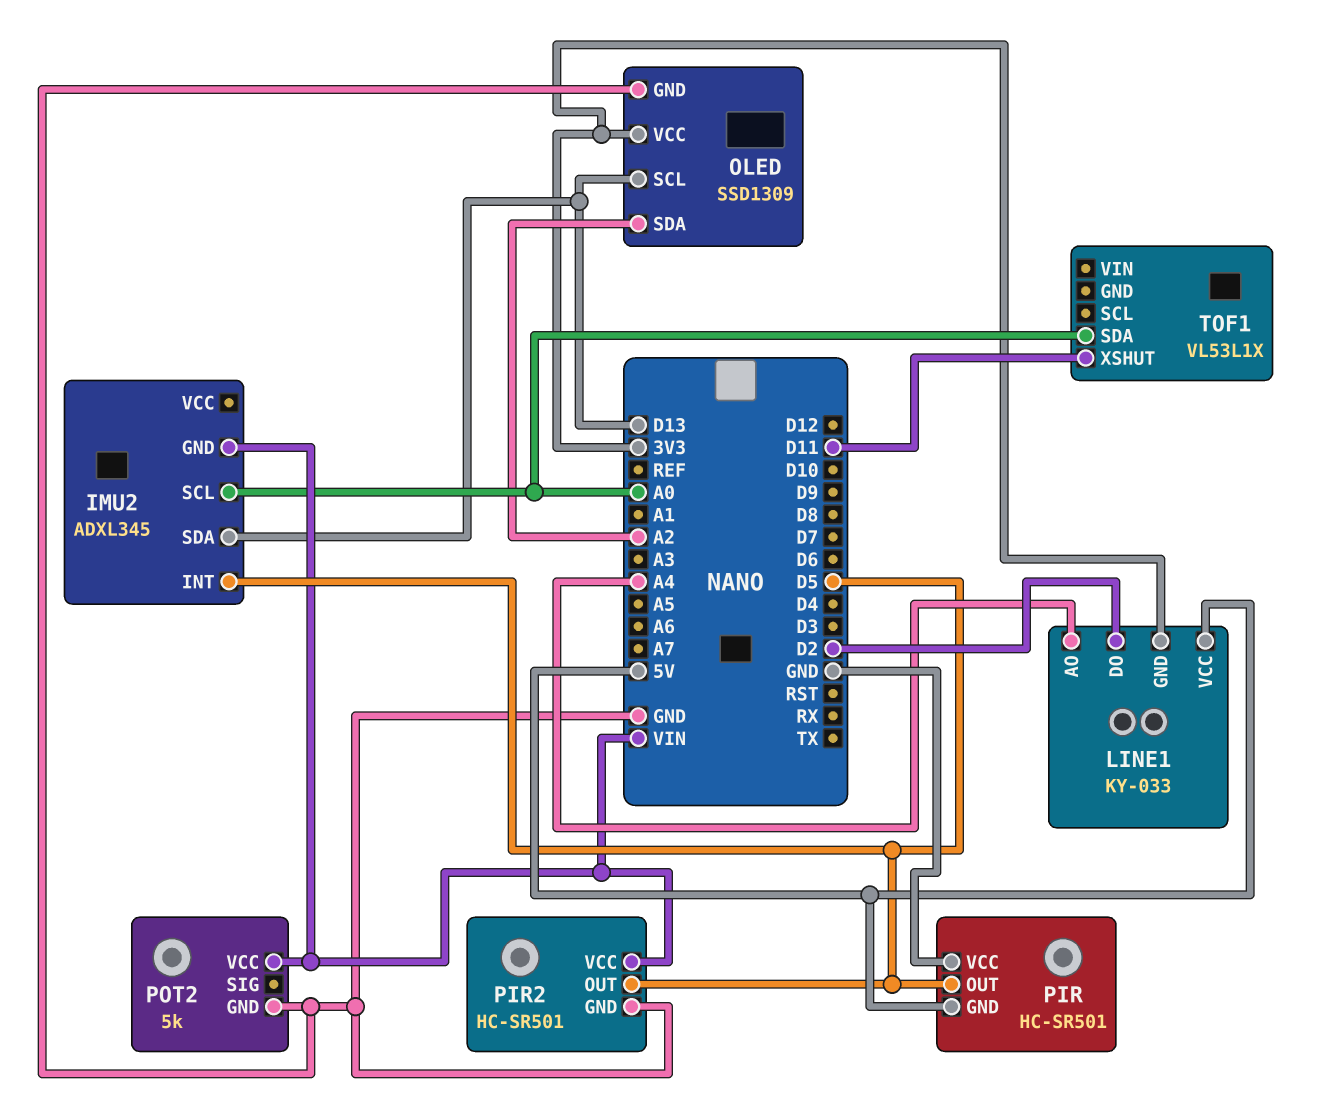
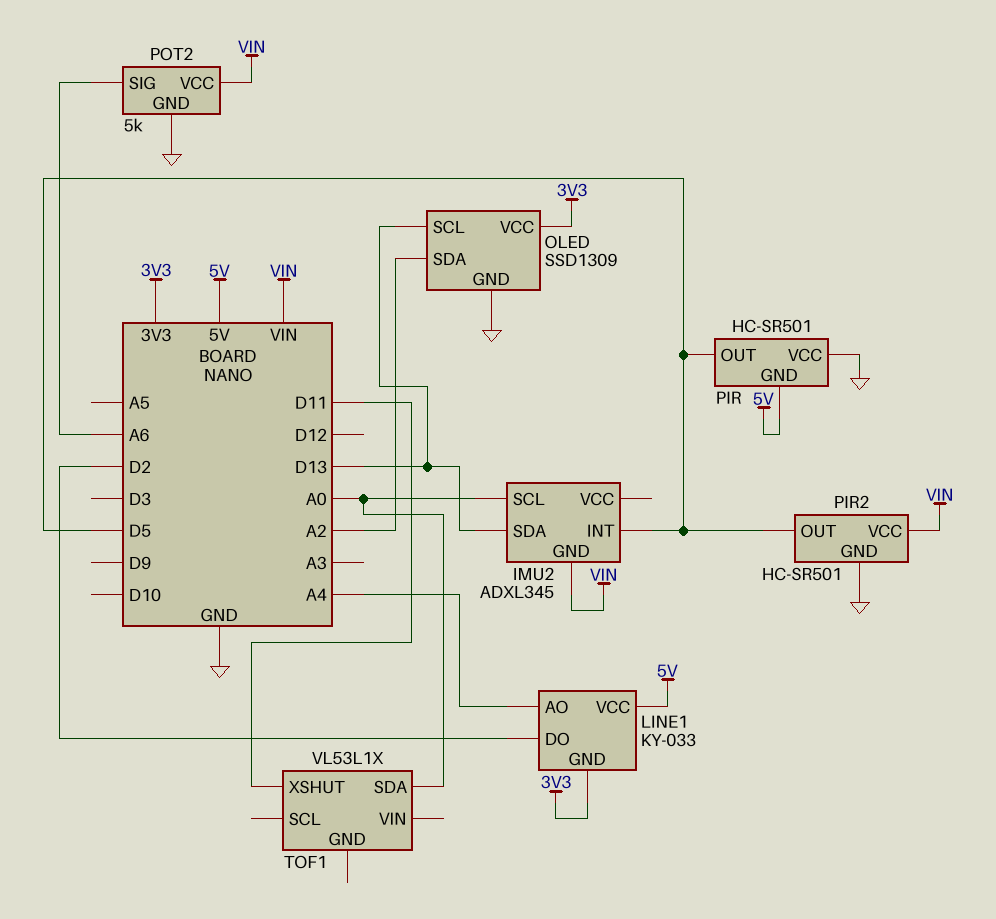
POT2 pin SIG: none -> A6

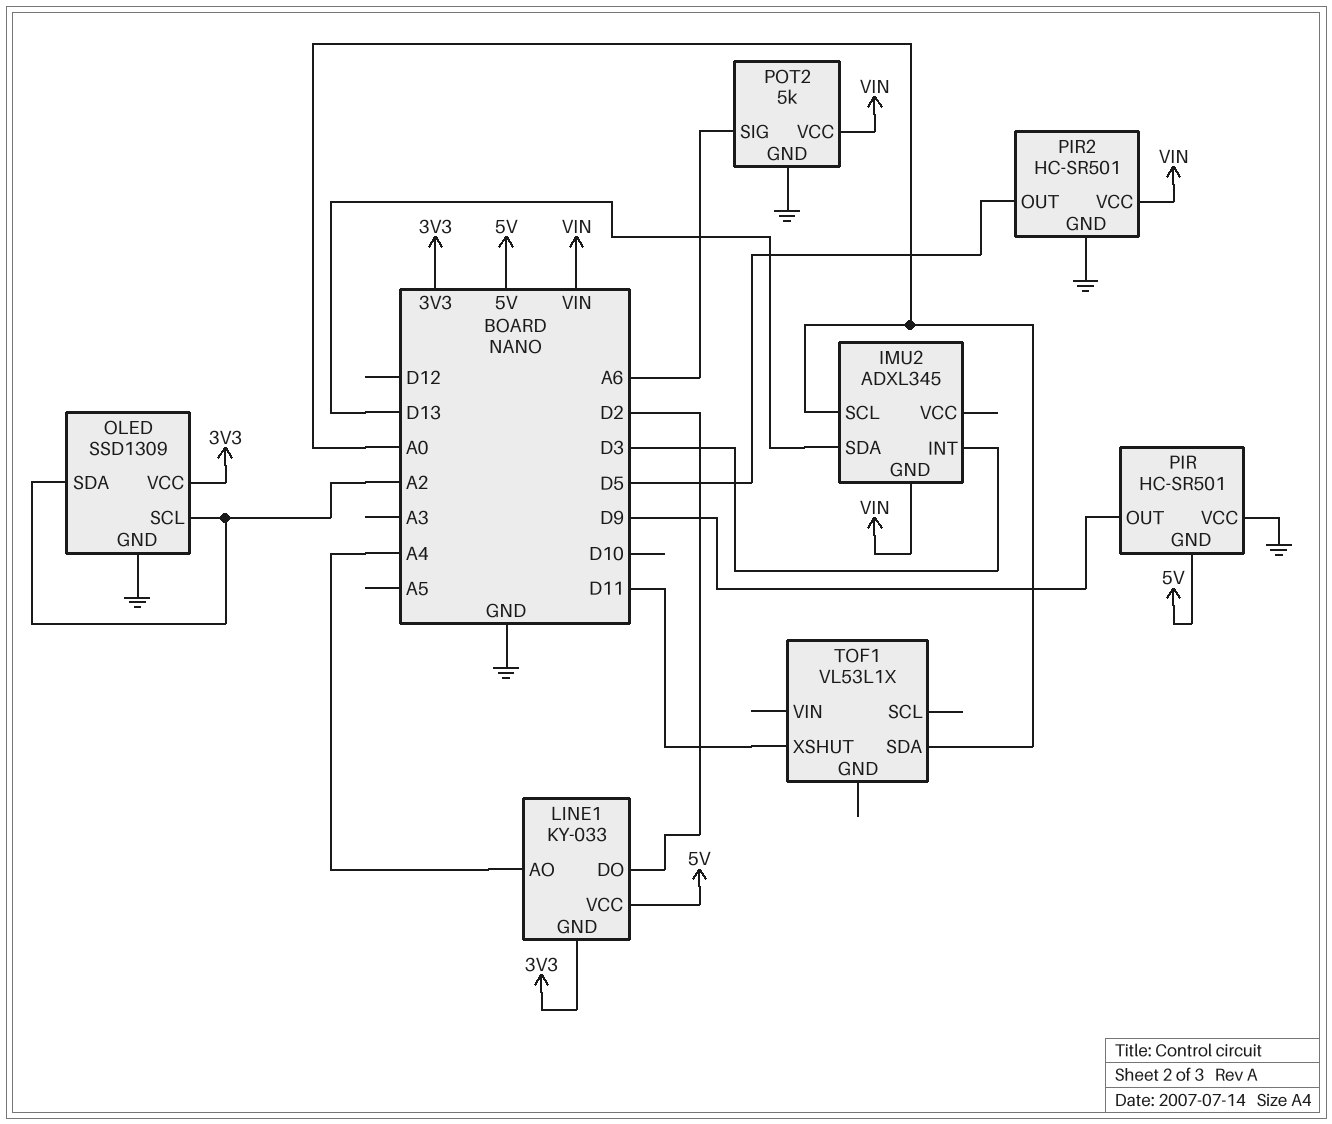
IMU2 pin INT: D5 -> D3
OLED pin SCL: D13 -> A2
PIR pin OUT: D5 -> D9

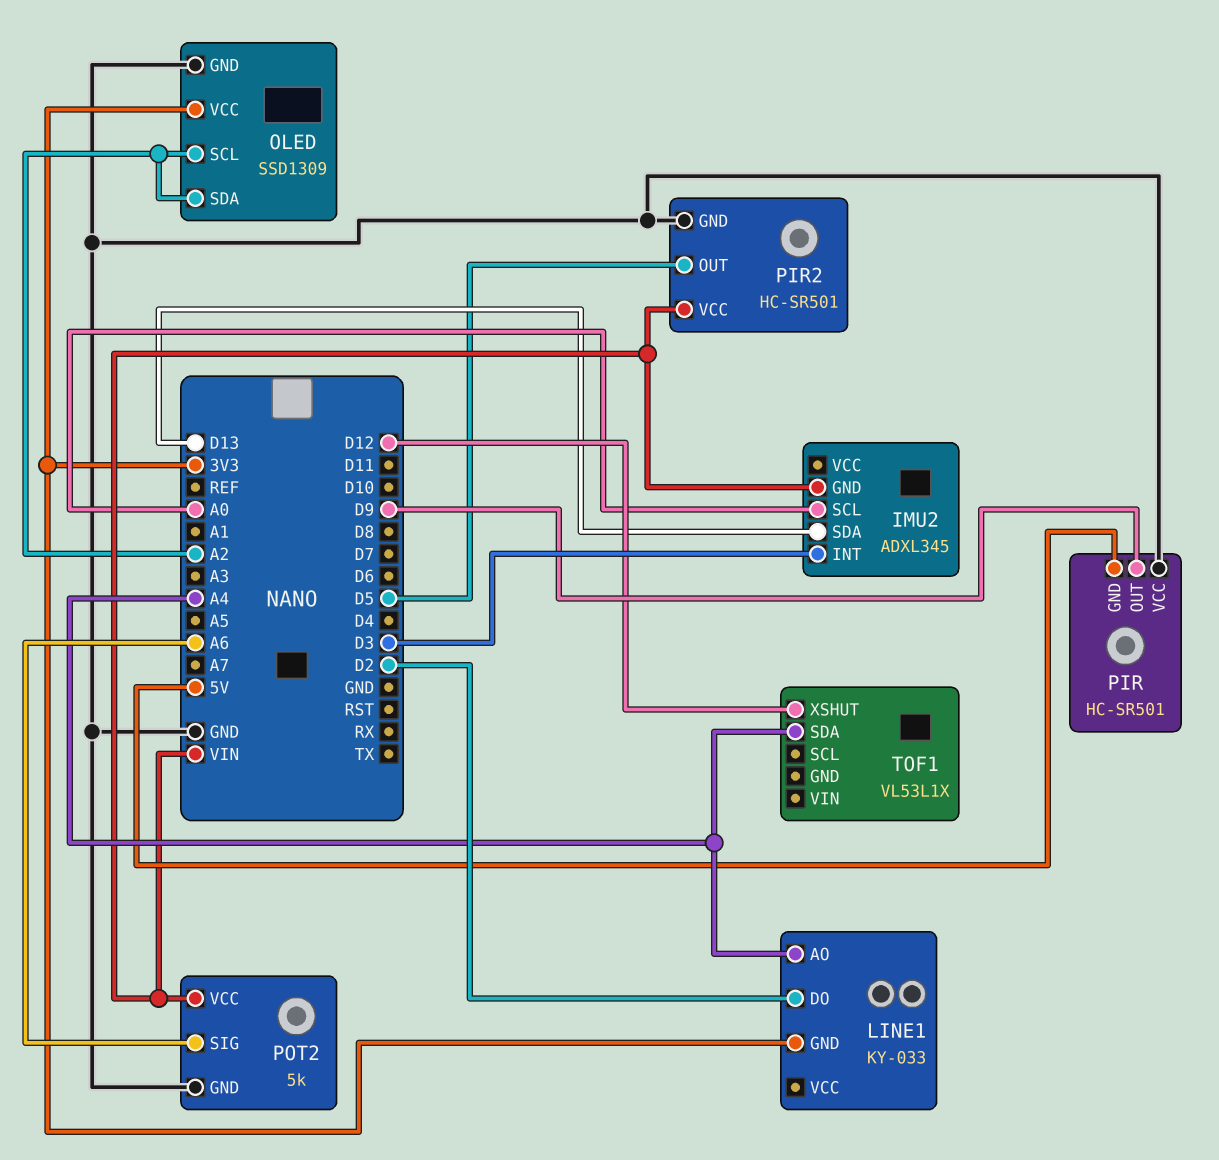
LINE1 pin VCC: 5V -> none
TOF1 pin SDA: A0 -> A4
TOF1 pin XSHUT: D11 -> D12

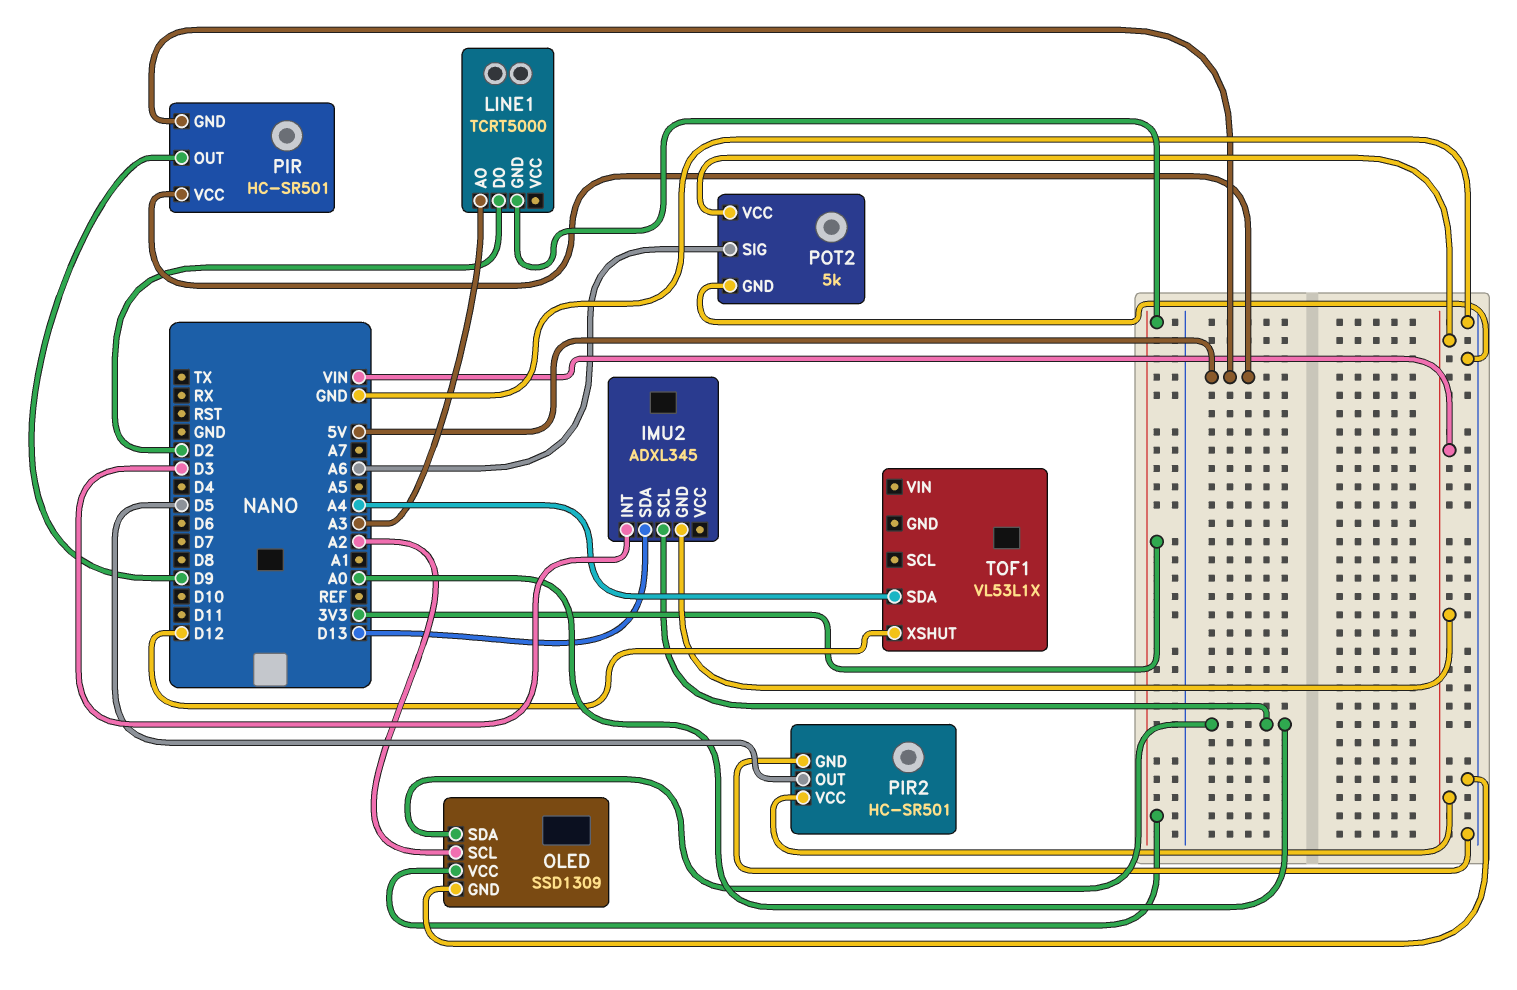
LINE1: KY-033 -> TCRT5000
LINE1 pin AO: A4 -> A3
OLED pin SDA: A2 -> A0
PIR pin VCC: GND -> 5V

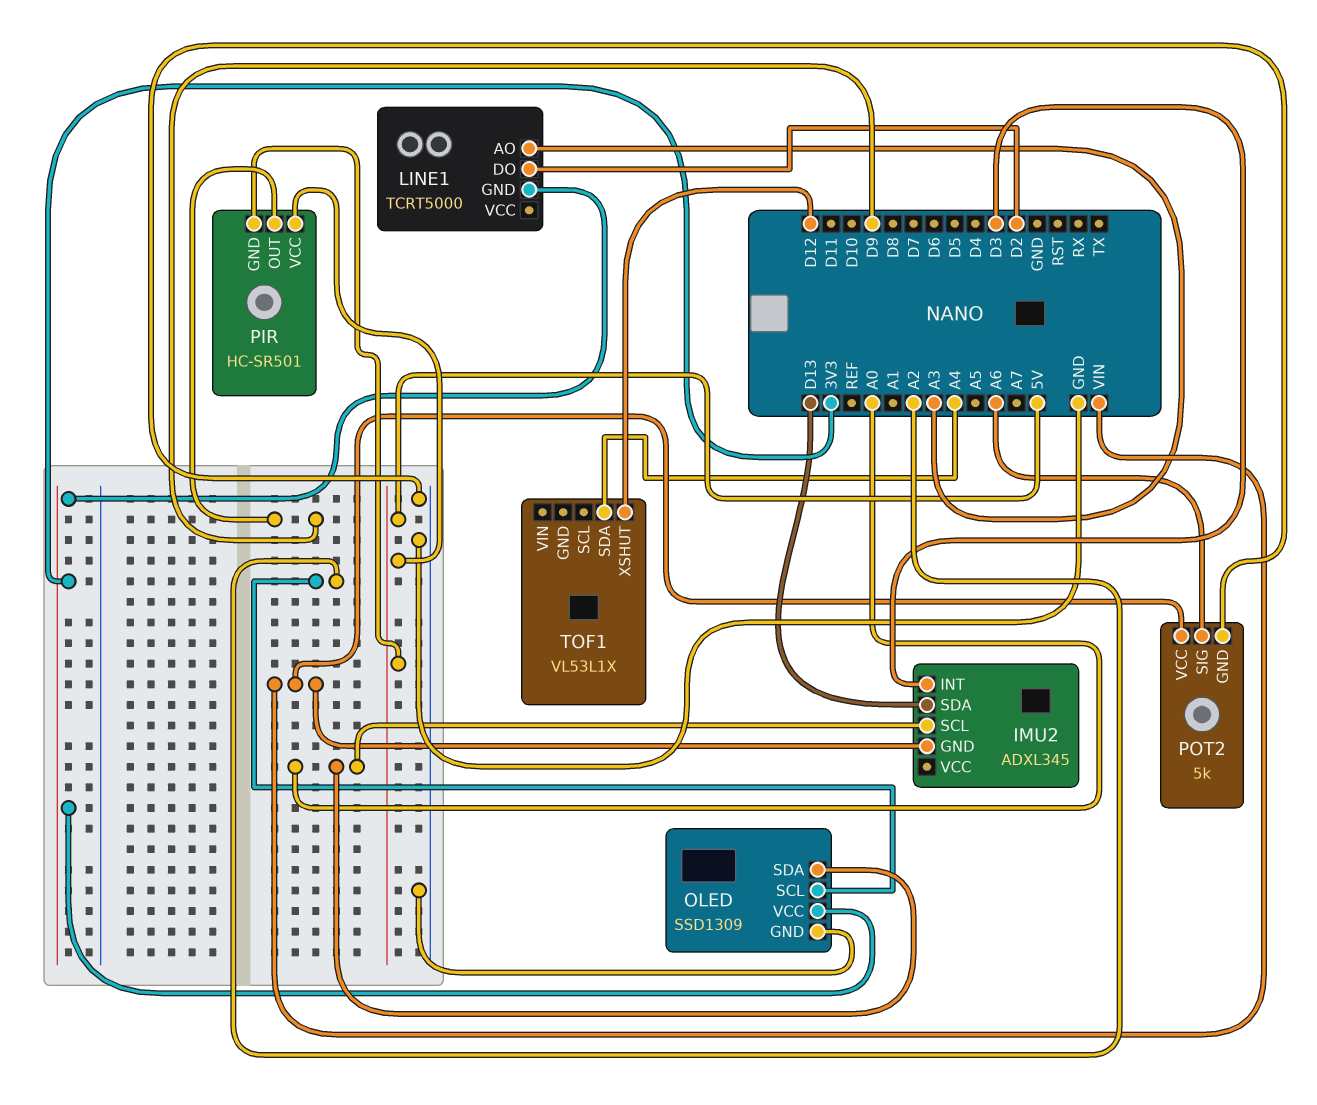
PIR2: HC-SR501 -> none
PIR2 pin GND: GND -> none
PIR2 pin OUT: D5 -> none
PIR2 pin VCC: VIN -> none

